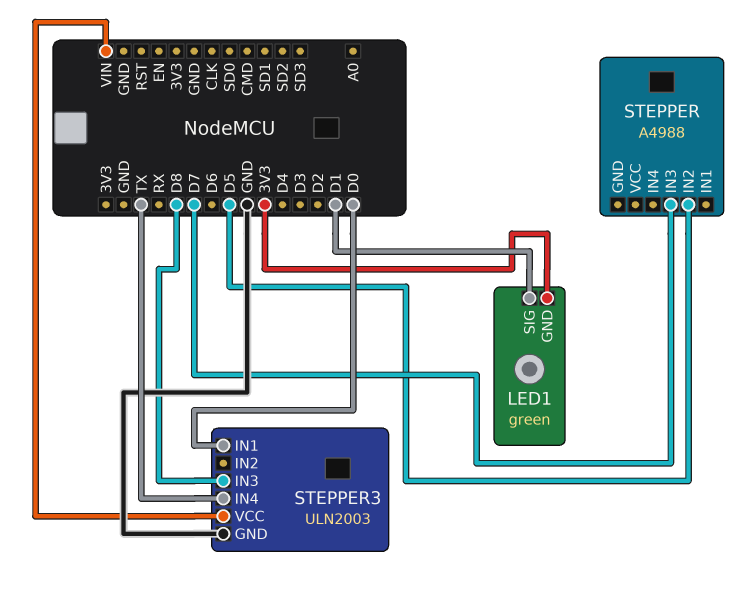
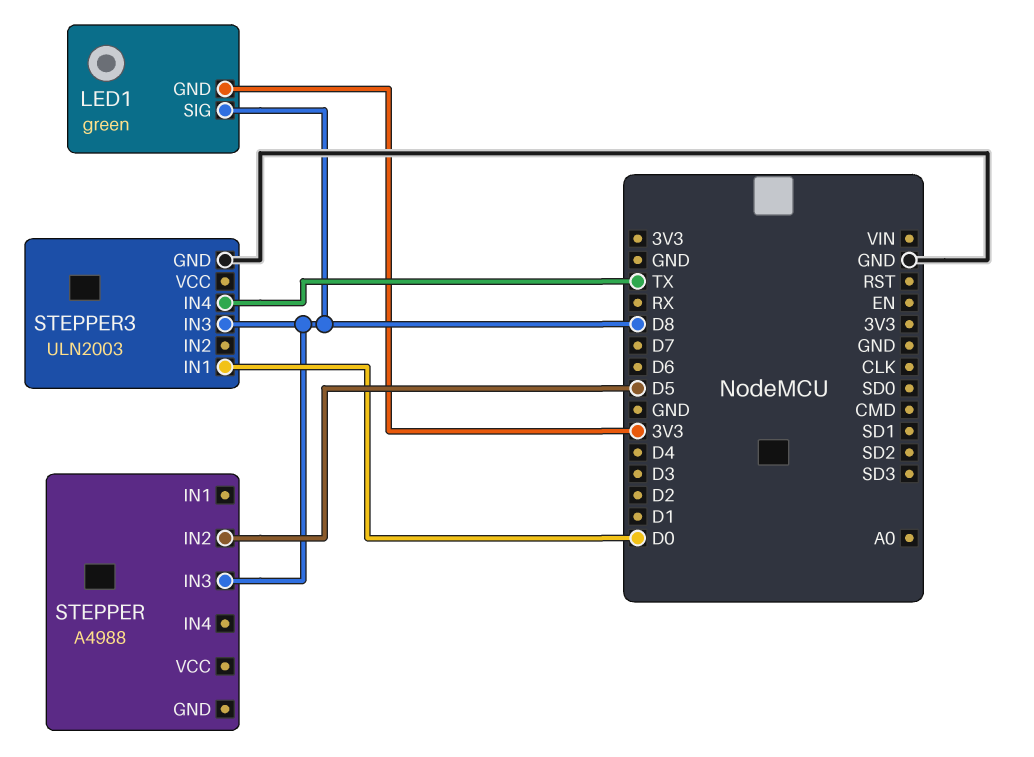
LED1 pin SIG: D1 -> D8
STEPPER pin IN3: D7 -> D8
STEPPER3 pin VCC: VIN -> none

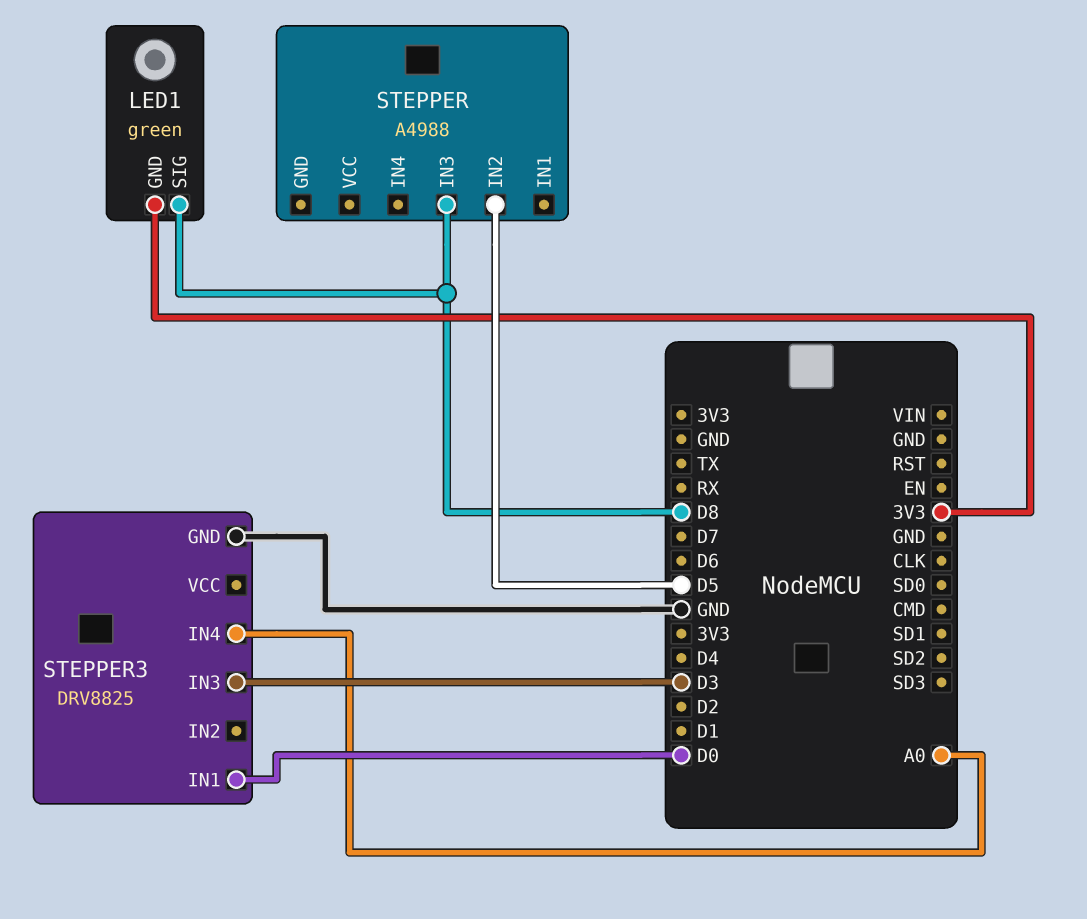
STEPPER3: ULN2003 -> DRV8825
STEPPER3 pin IN3: D8 -> D3
STEPPER3 pin IN4: TX -> A0

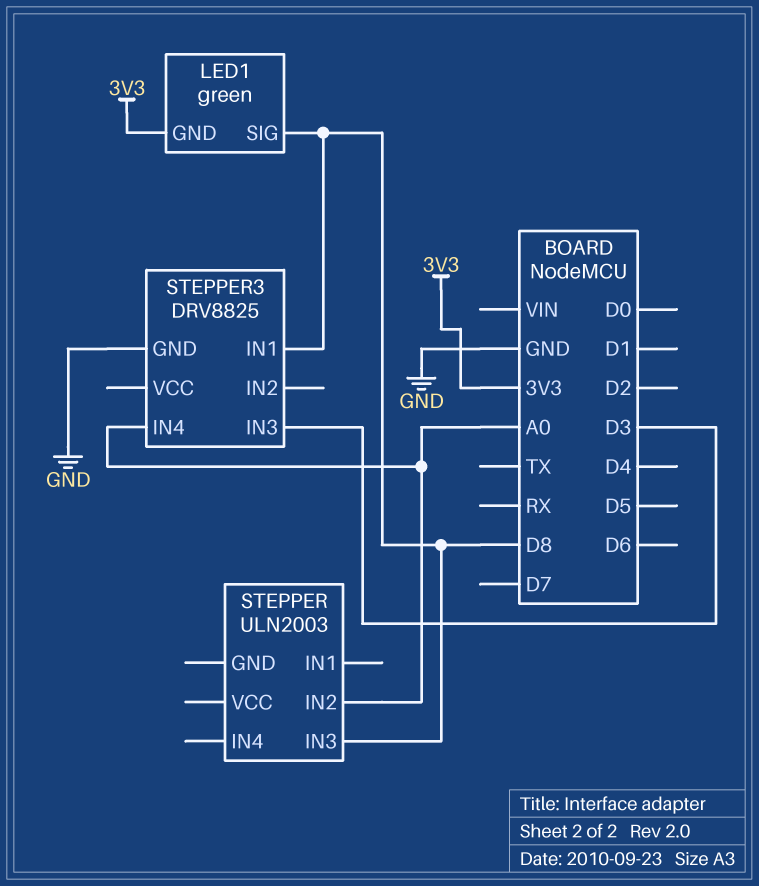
STEPPER: A4988 -> ULN2003
STEPPER pin IN2: D5 -> A0
STEPPER3 pin IN1: D0 -> D8

